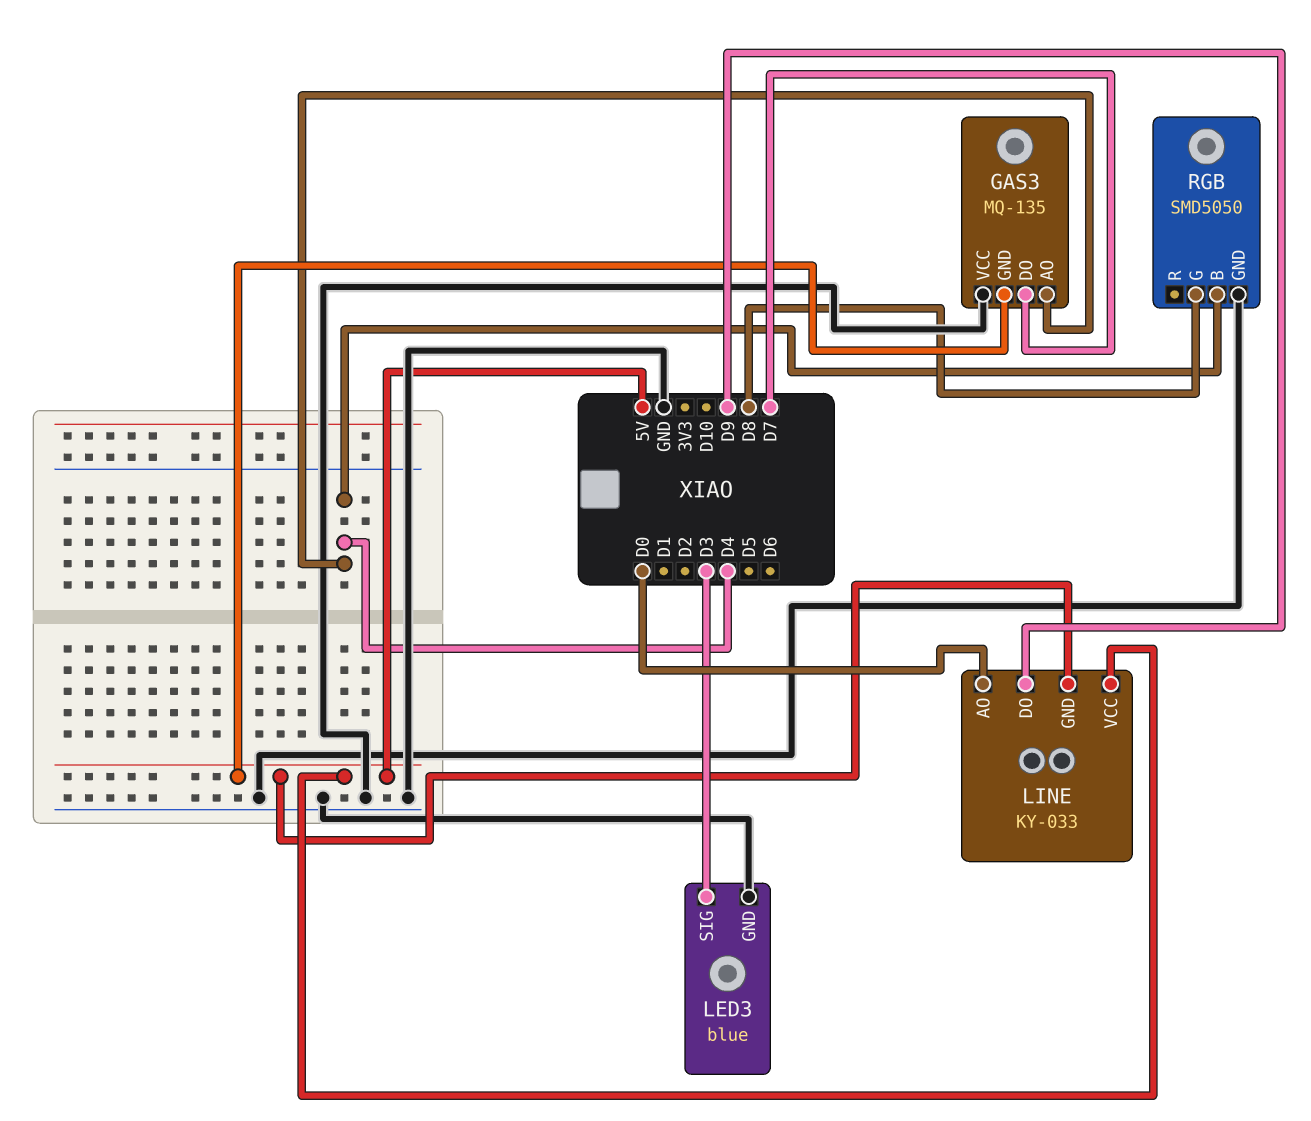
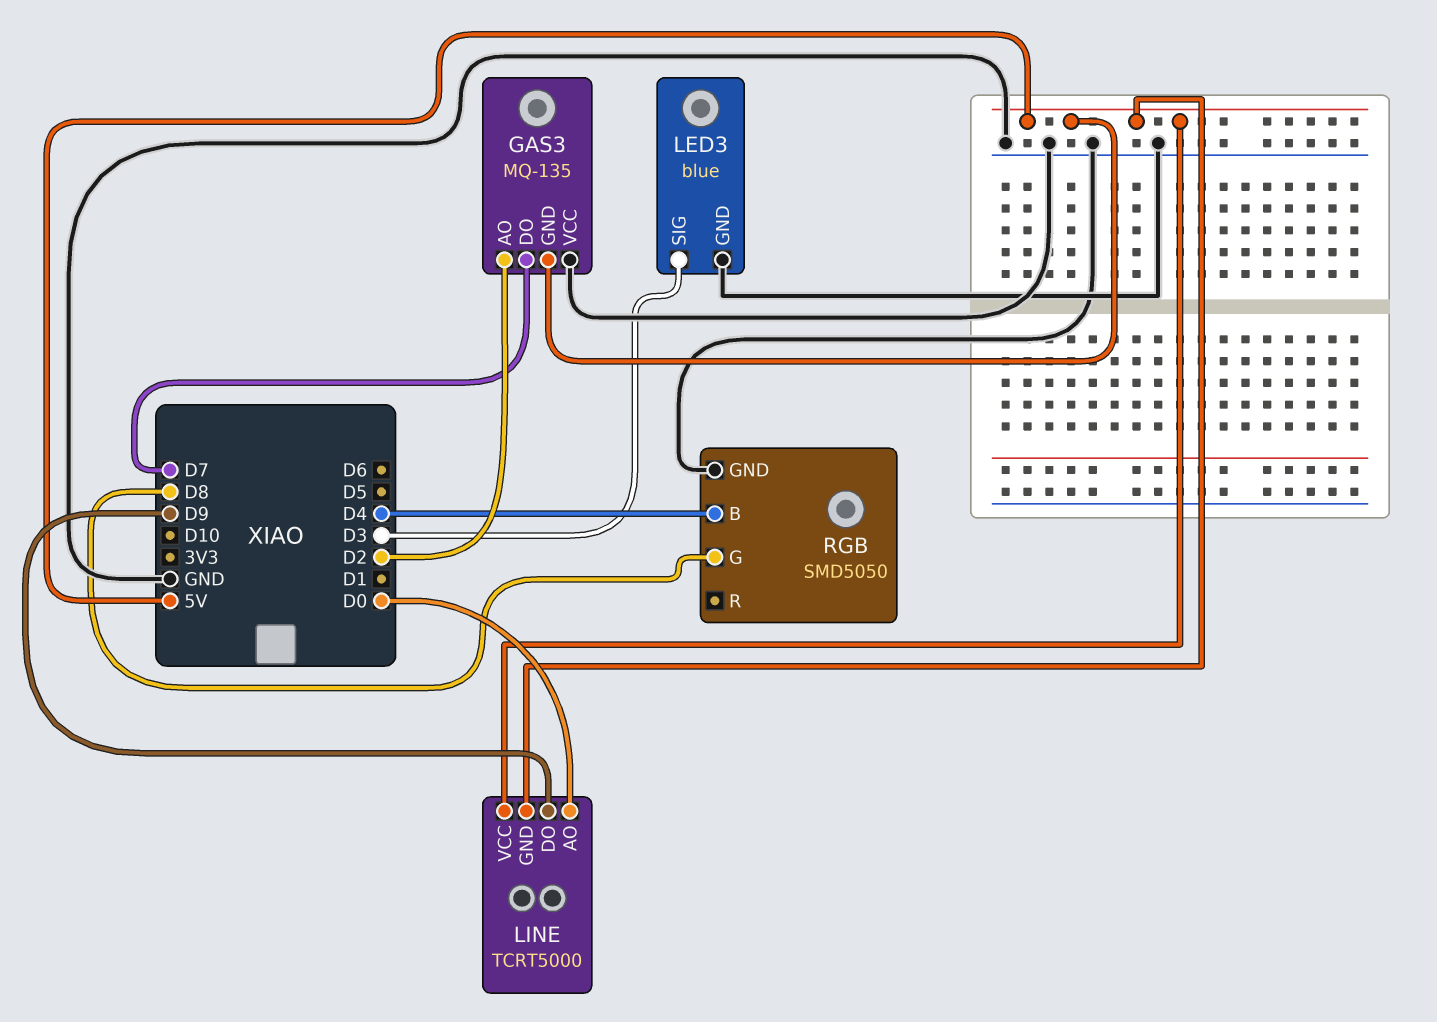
GAS3 pin AO: D4 -> D2
LINE: KY-033 -> TCRT5000

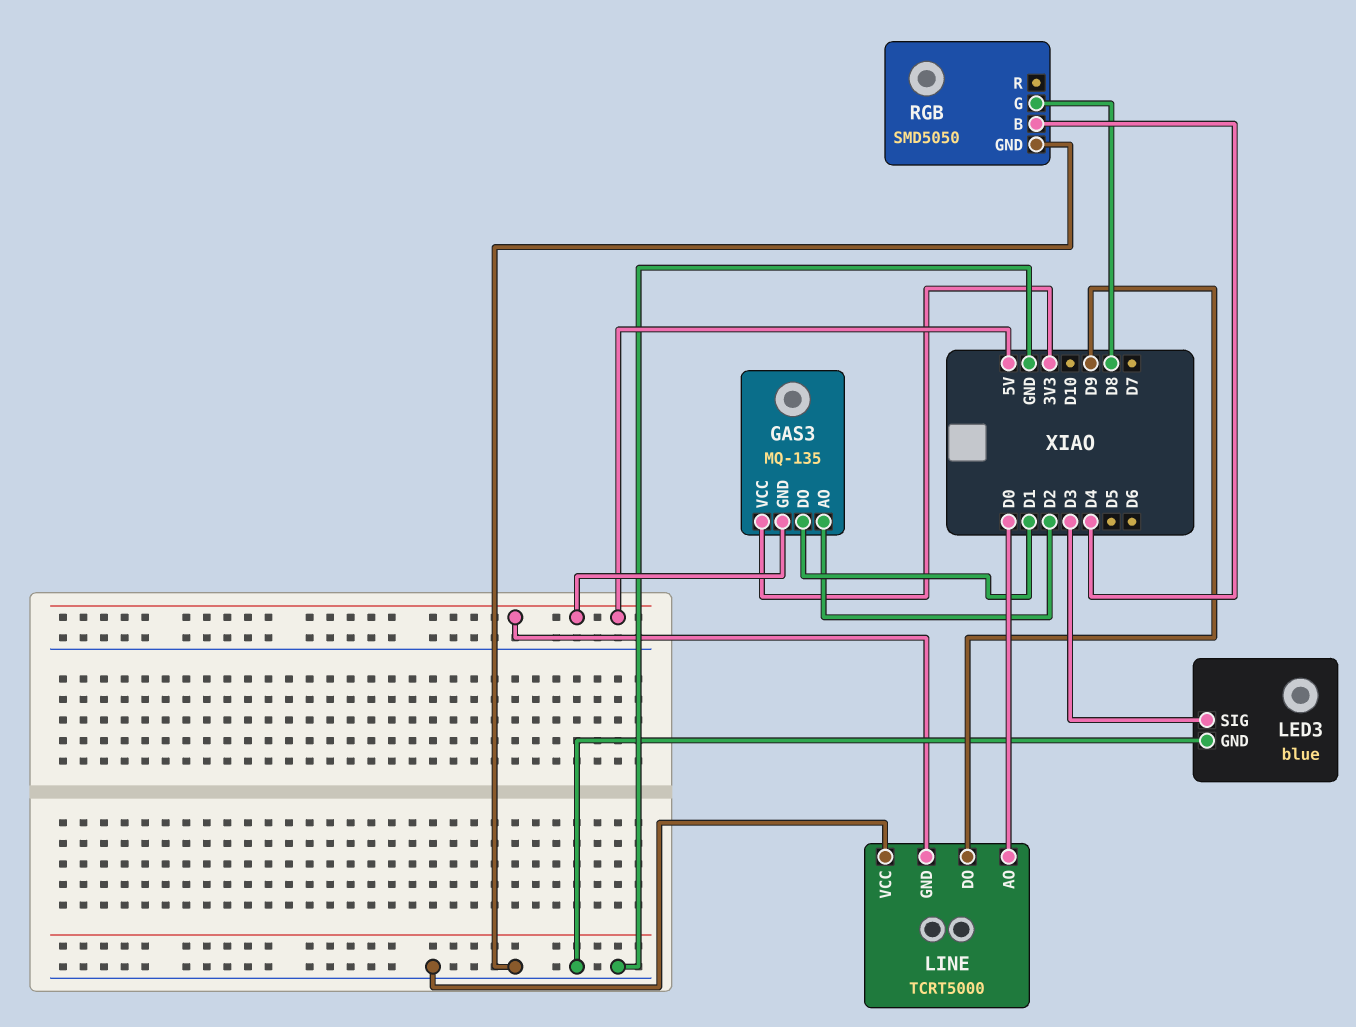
GAS3 pin DO: D7 -> D1
GAS3 pin VCC: GND -> 3V3
LINE pin VCC: 5V -> GND

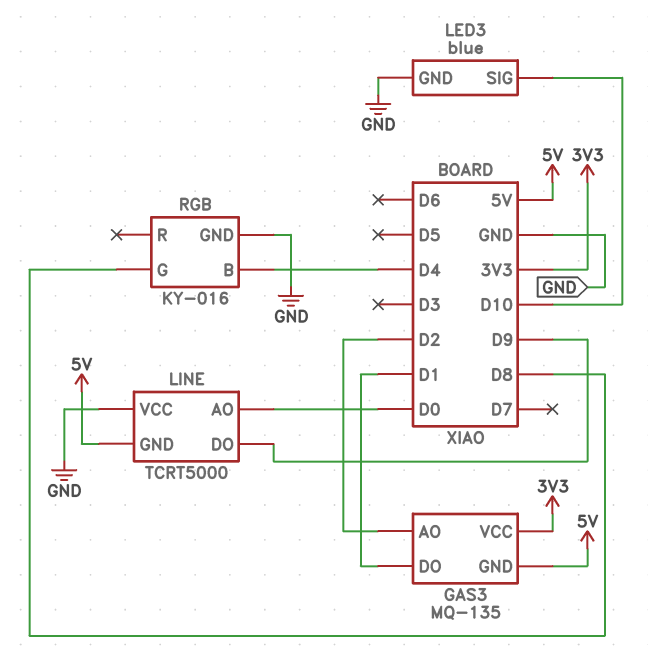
LED3 pin SIG: D3 -> D10
RGB: SMD5050 -> KY-016

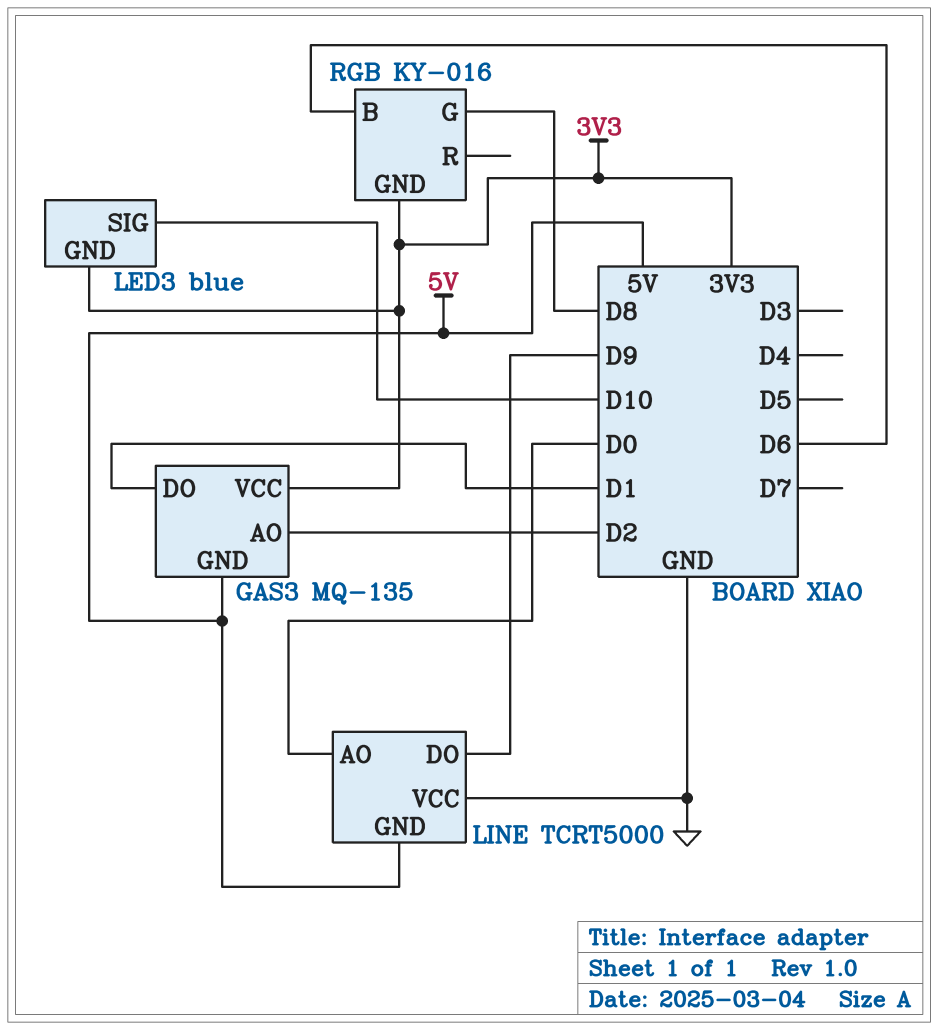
LED3 pin GND: GND -> 3V3
RGB pin B: D4 -> D6
RGB pin GND: GND -> 3V3

